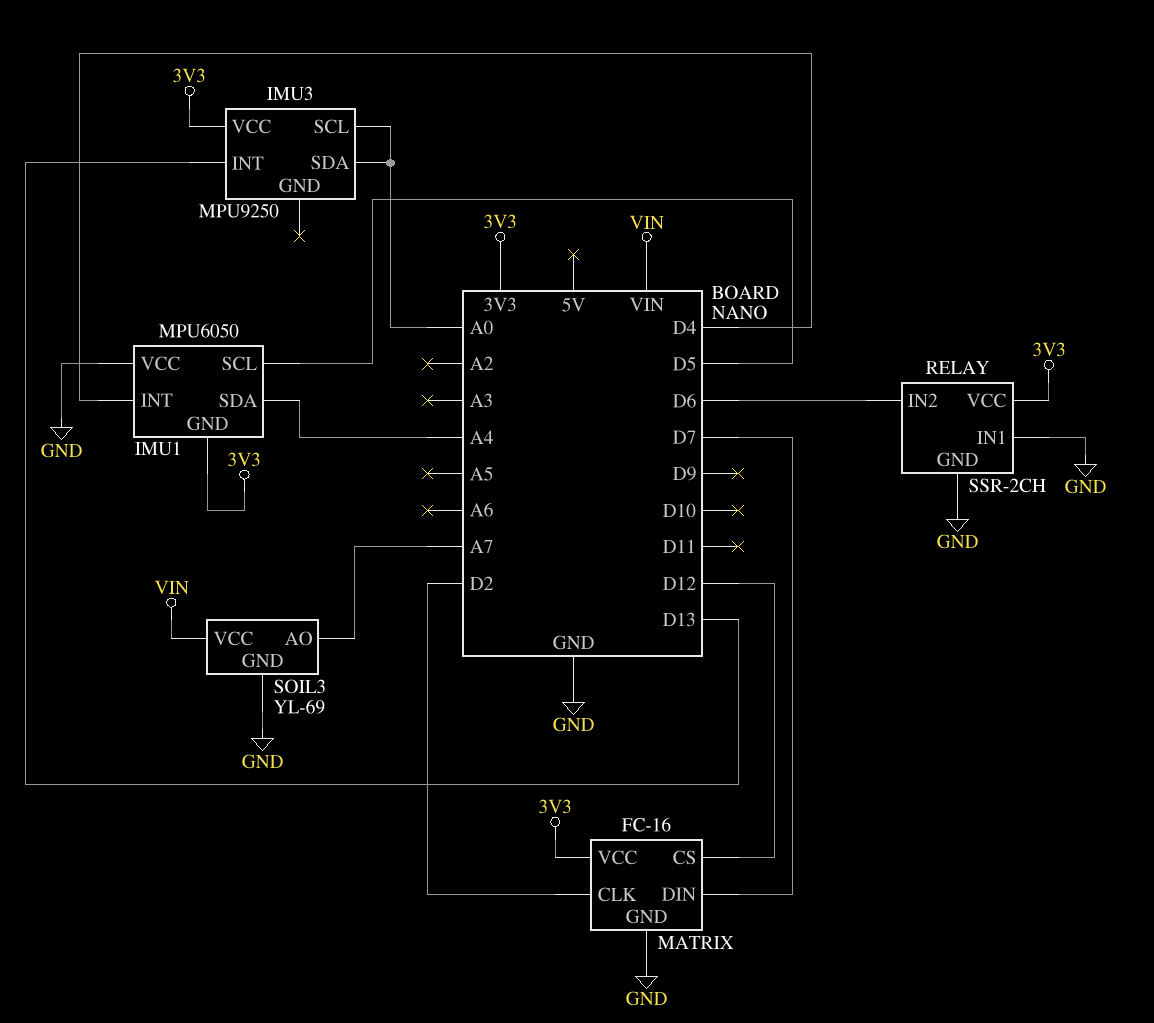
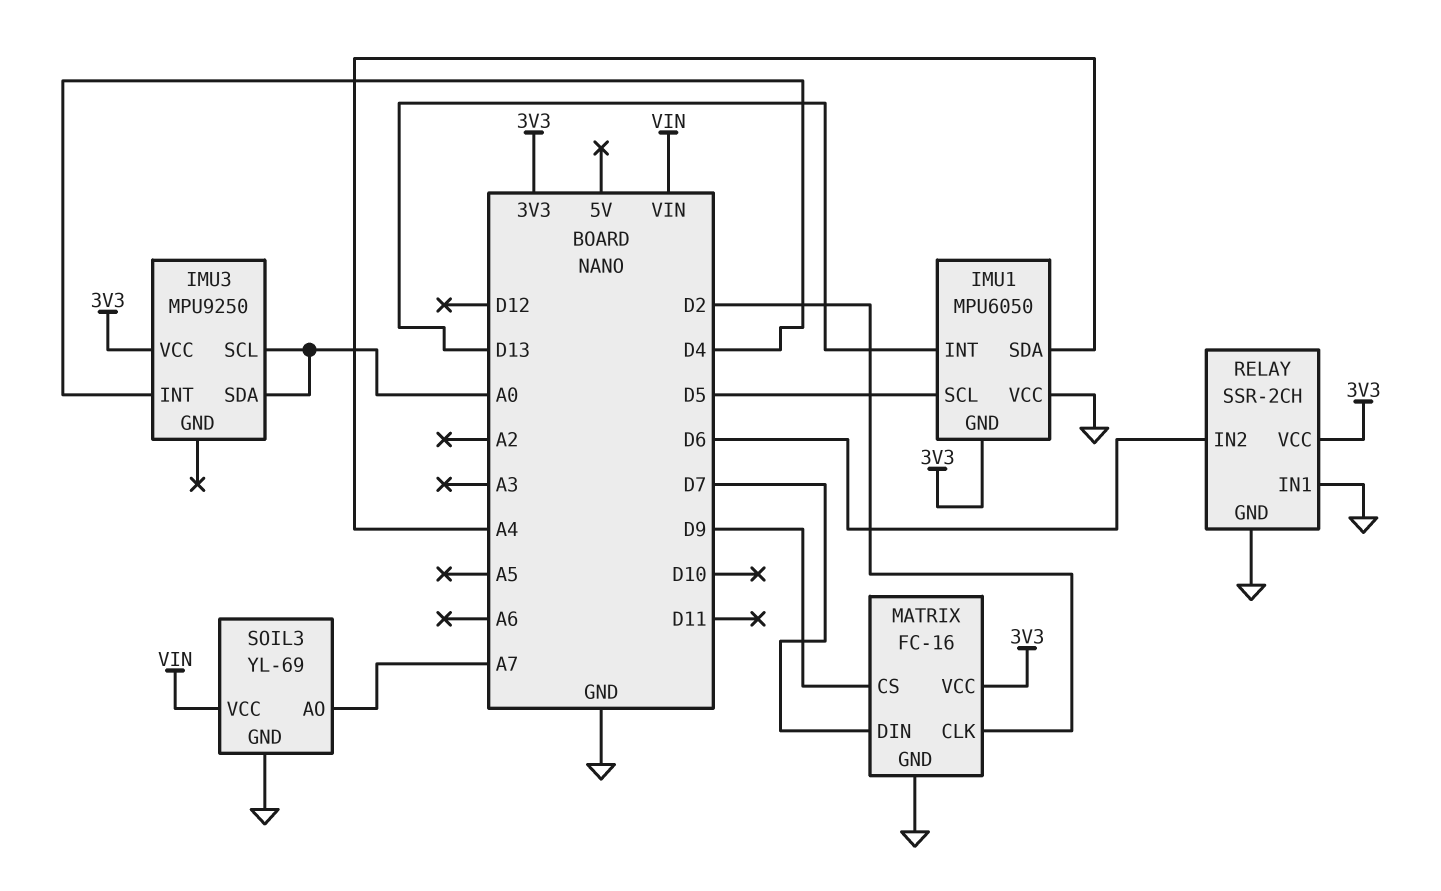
IMU1 pin INT: D4 -> D13
IMU3 pin INT: D13 -> D4
MATRIX pin CS: D12 -> D9

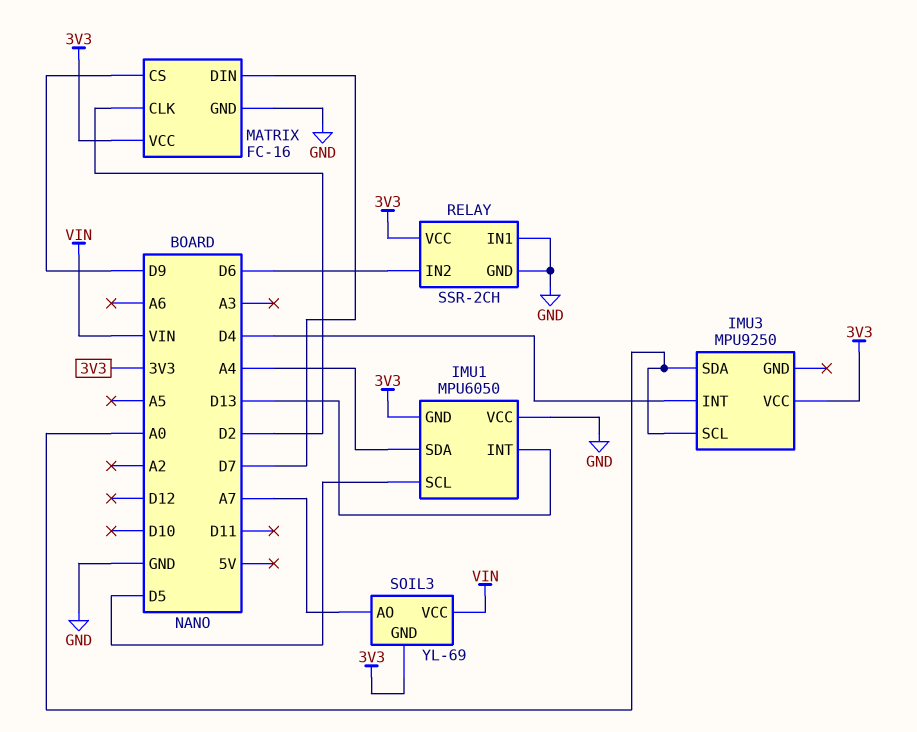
SOIL3 pin GND: GND -> 3V3

